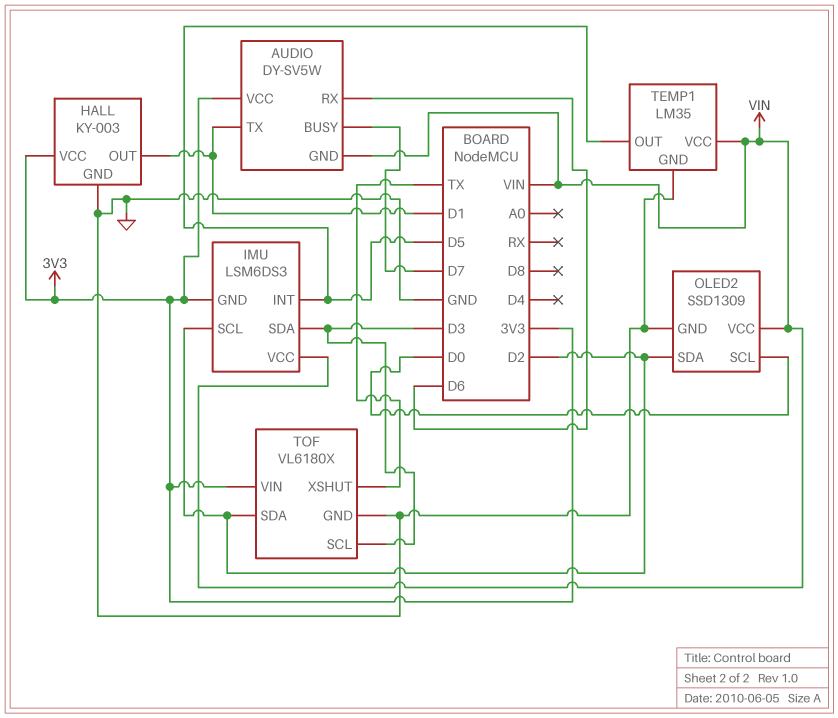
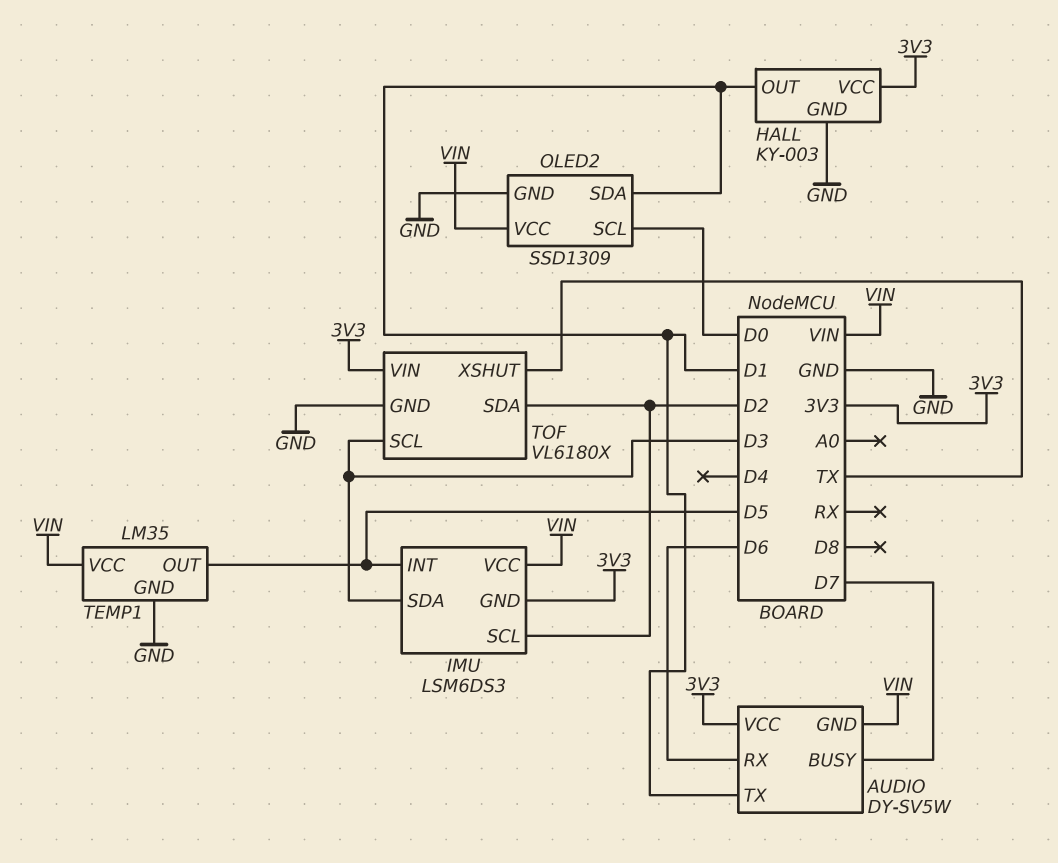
OLED2 pin SDA: D2 -> D1

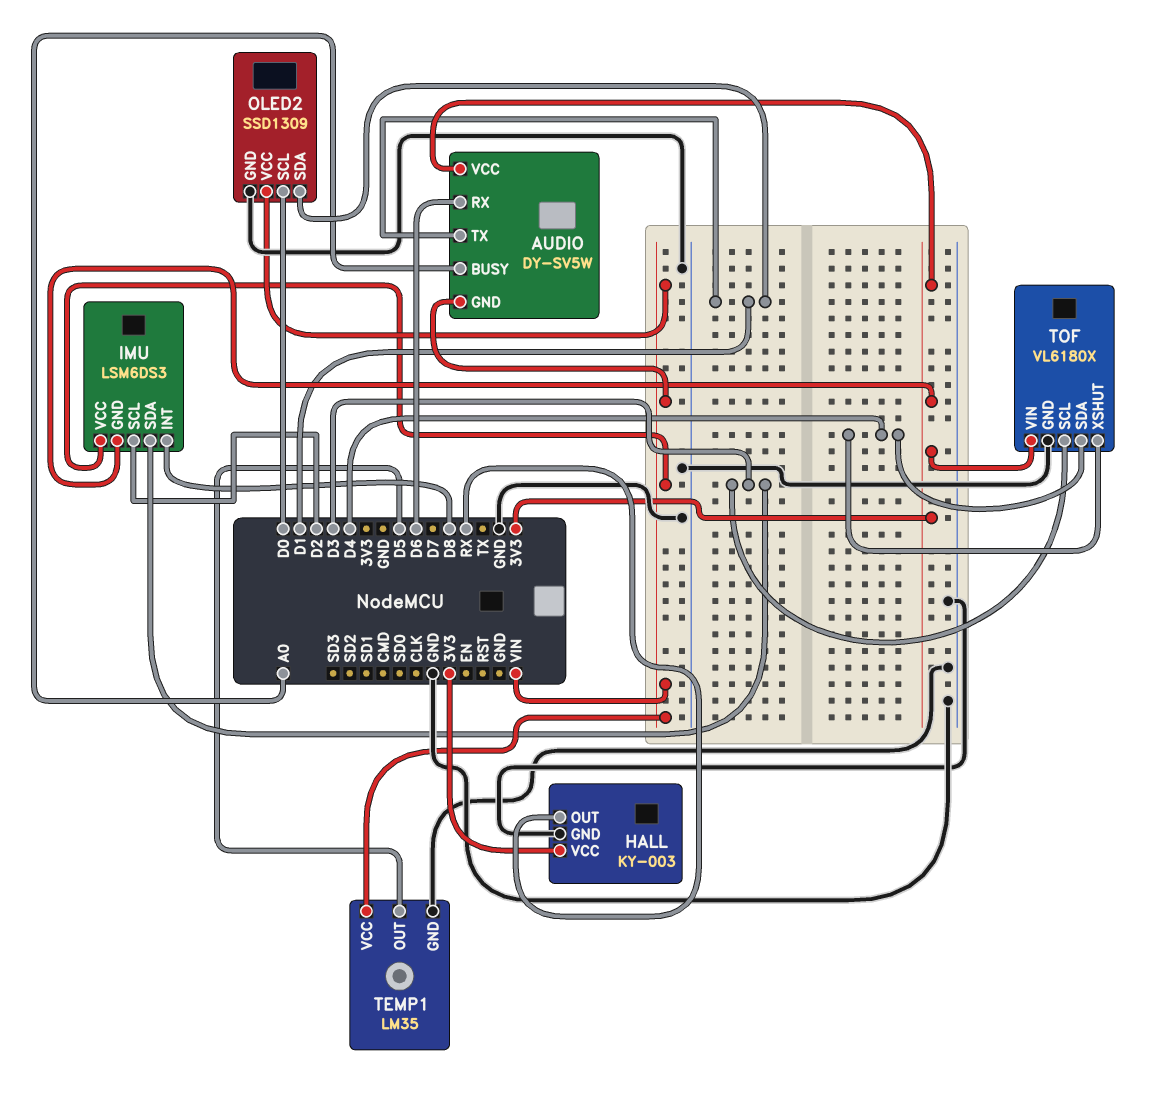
AUDIO pin BUSY: D7 -> A0
HALL pin OUT: D1 -> RX
IMU pin INT: D5 -> D8
TOF pin SDA: D2 -> D4
TOF pin XSHUT: TX -> D4

